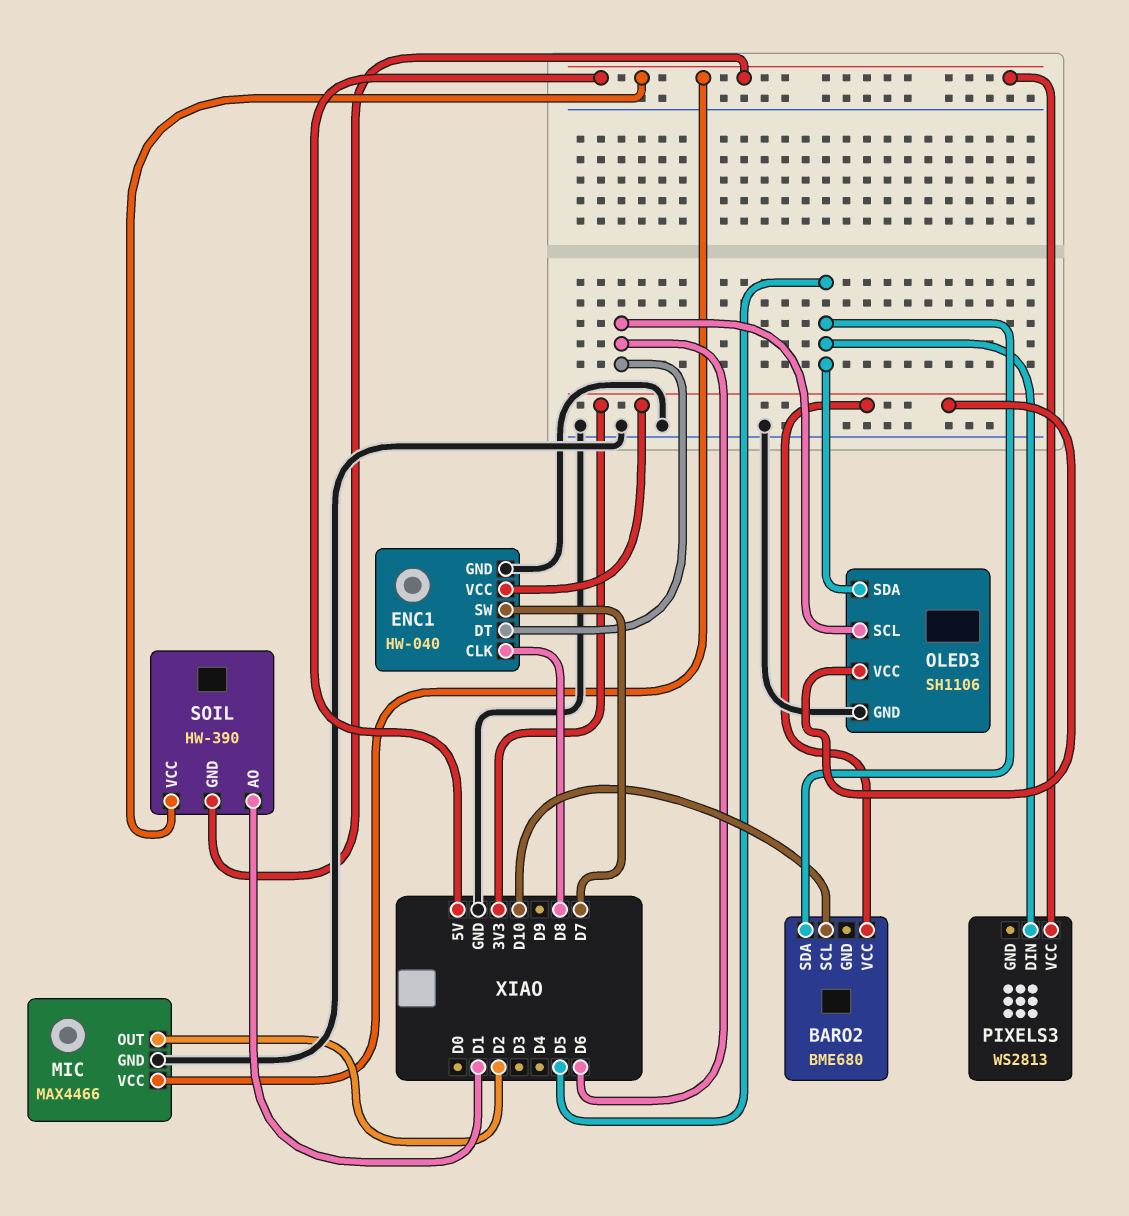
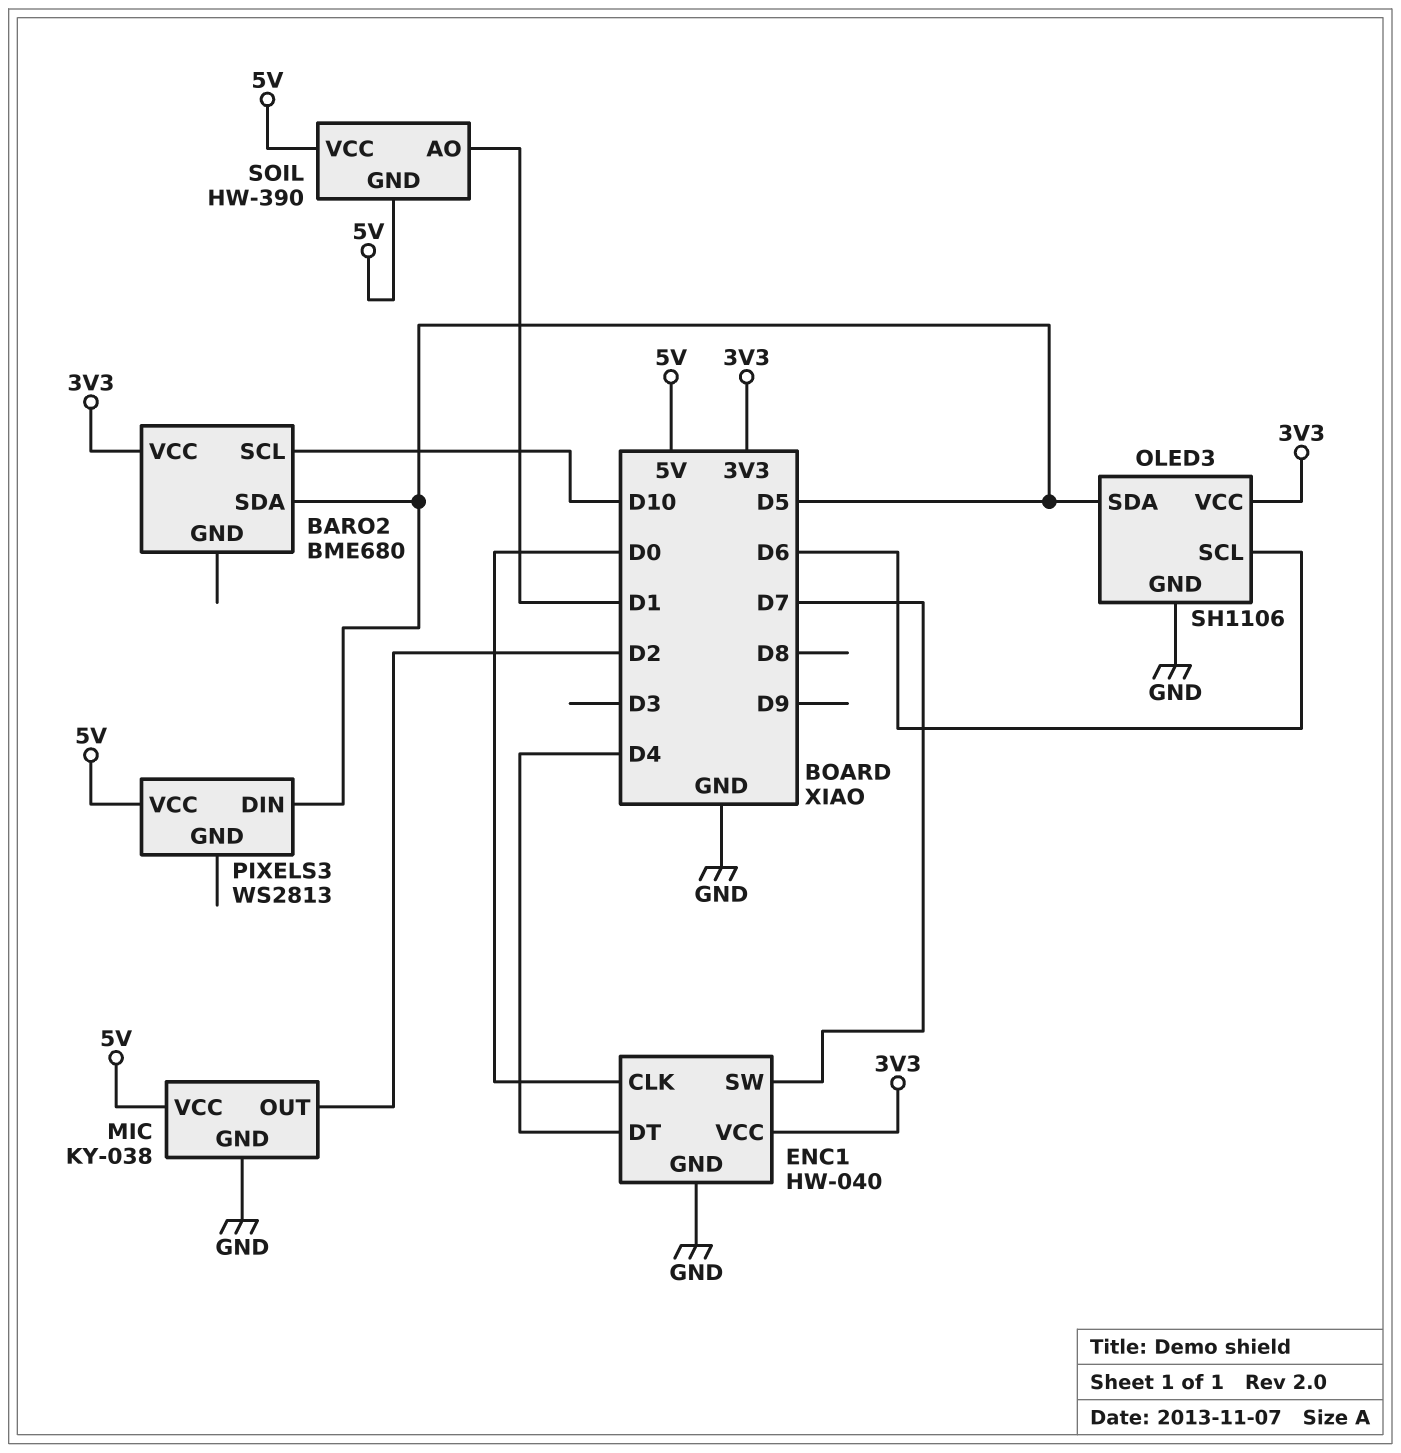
ENC1 pin CLK: D8 -> D0
ENC1 pin DT: D6 -> D4
MIC: MAX4466 -> KY-038

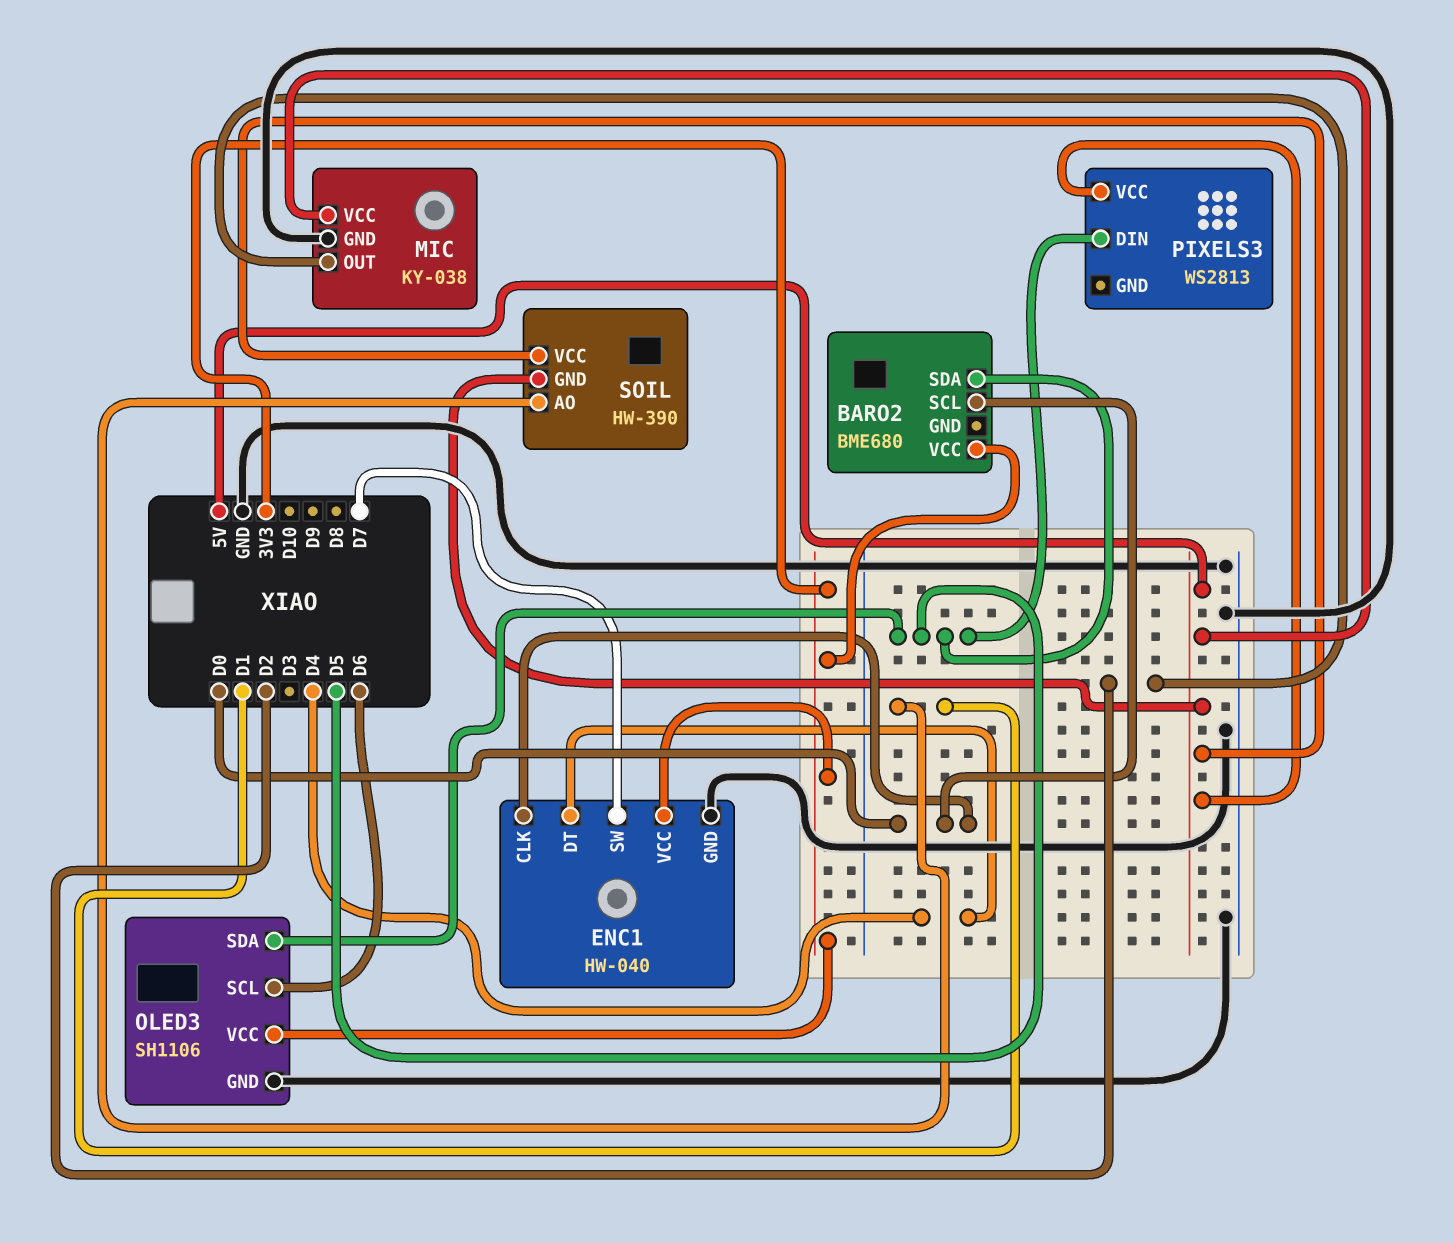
BARO2 pin SCL: D10 -> D0

